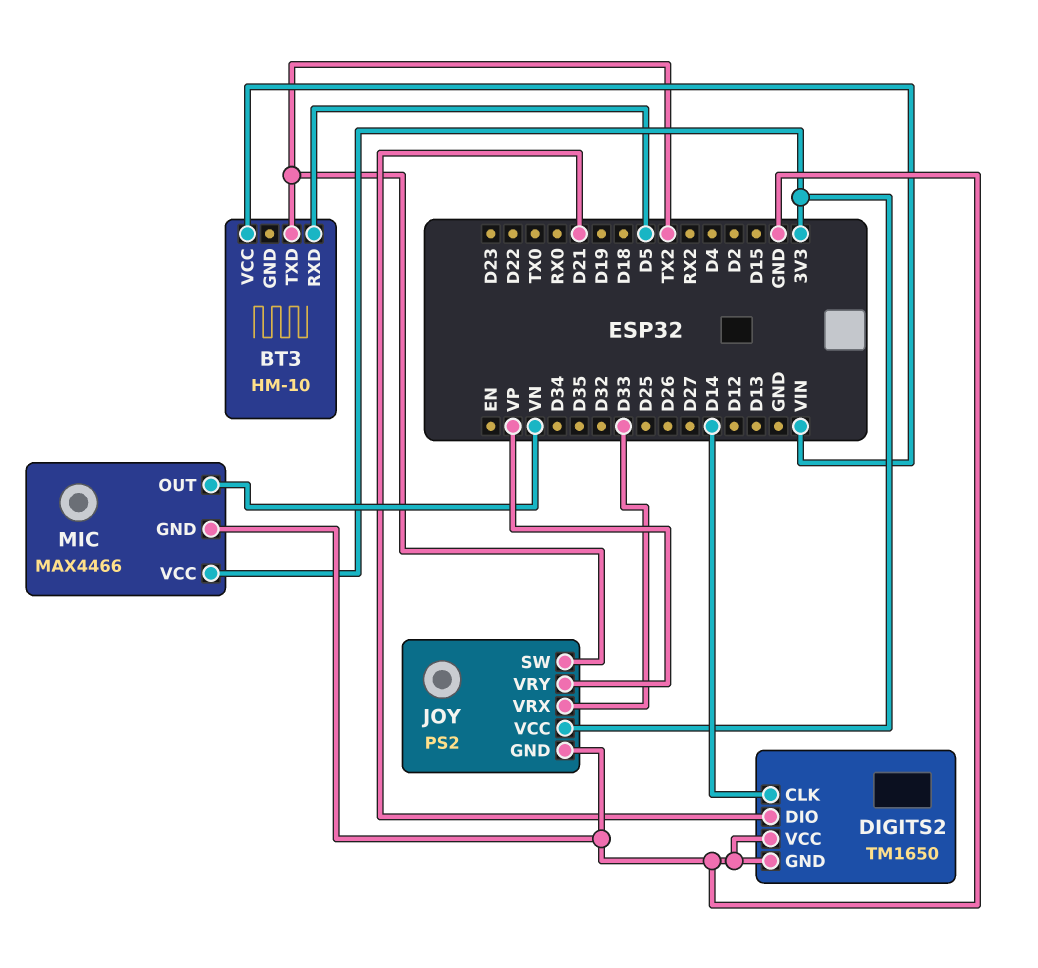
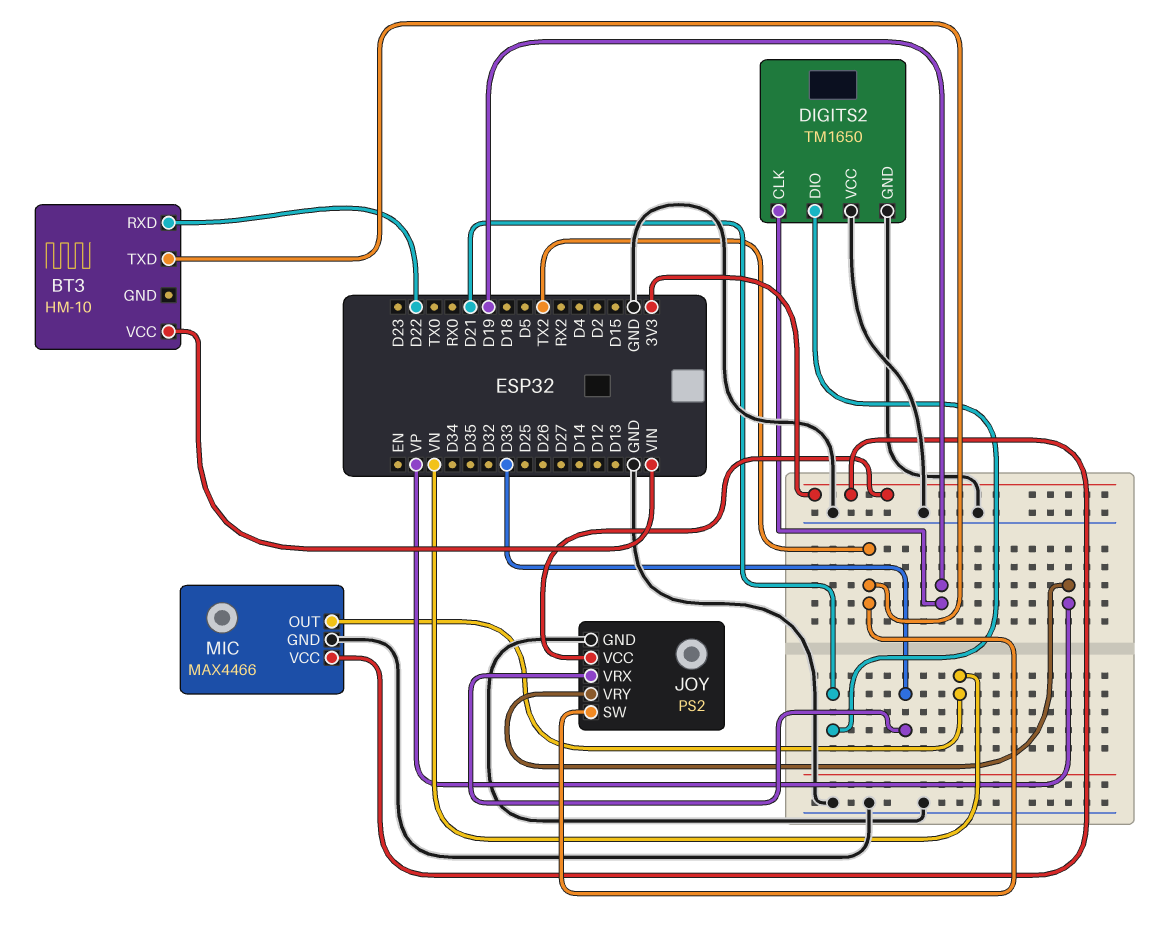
BT3 pin RXD: D5 -> D22
DIGITS2 pin CLK: D14 -> D19

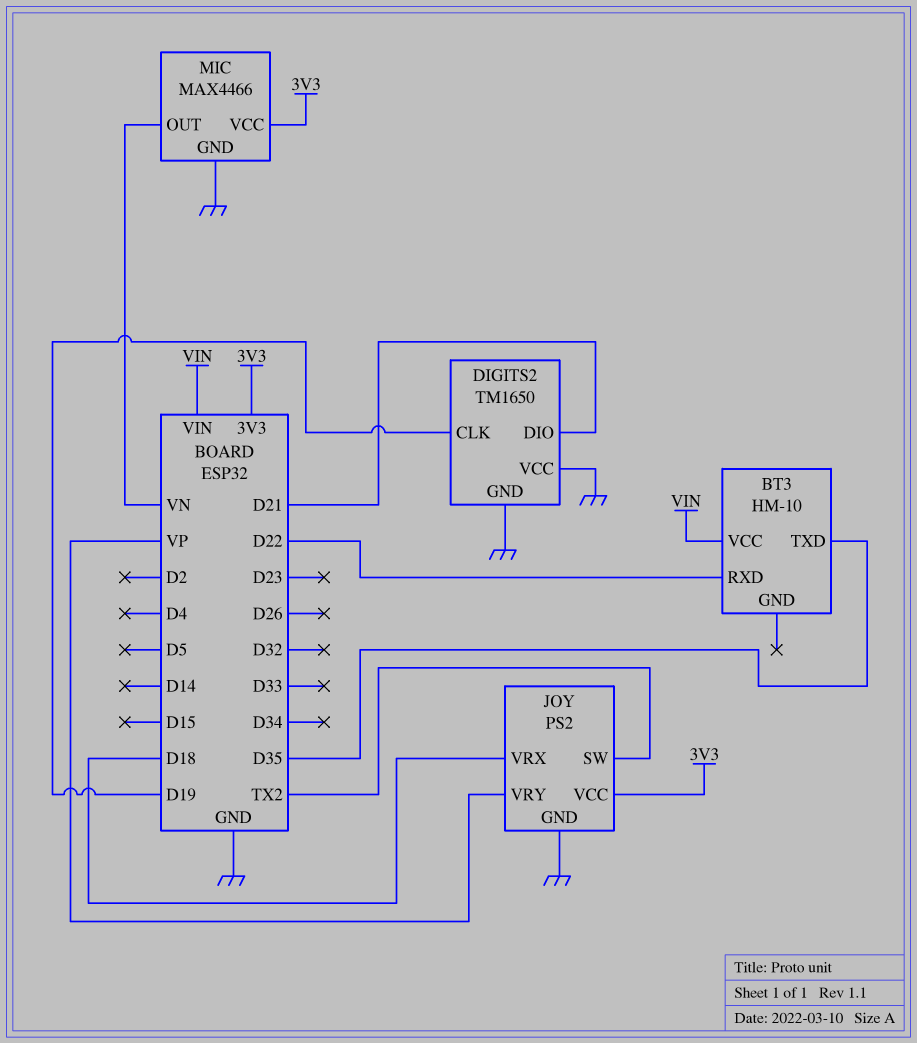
BT3 pin TXD: TX2 -> D35
JOY pin VRX: D33 -> D18

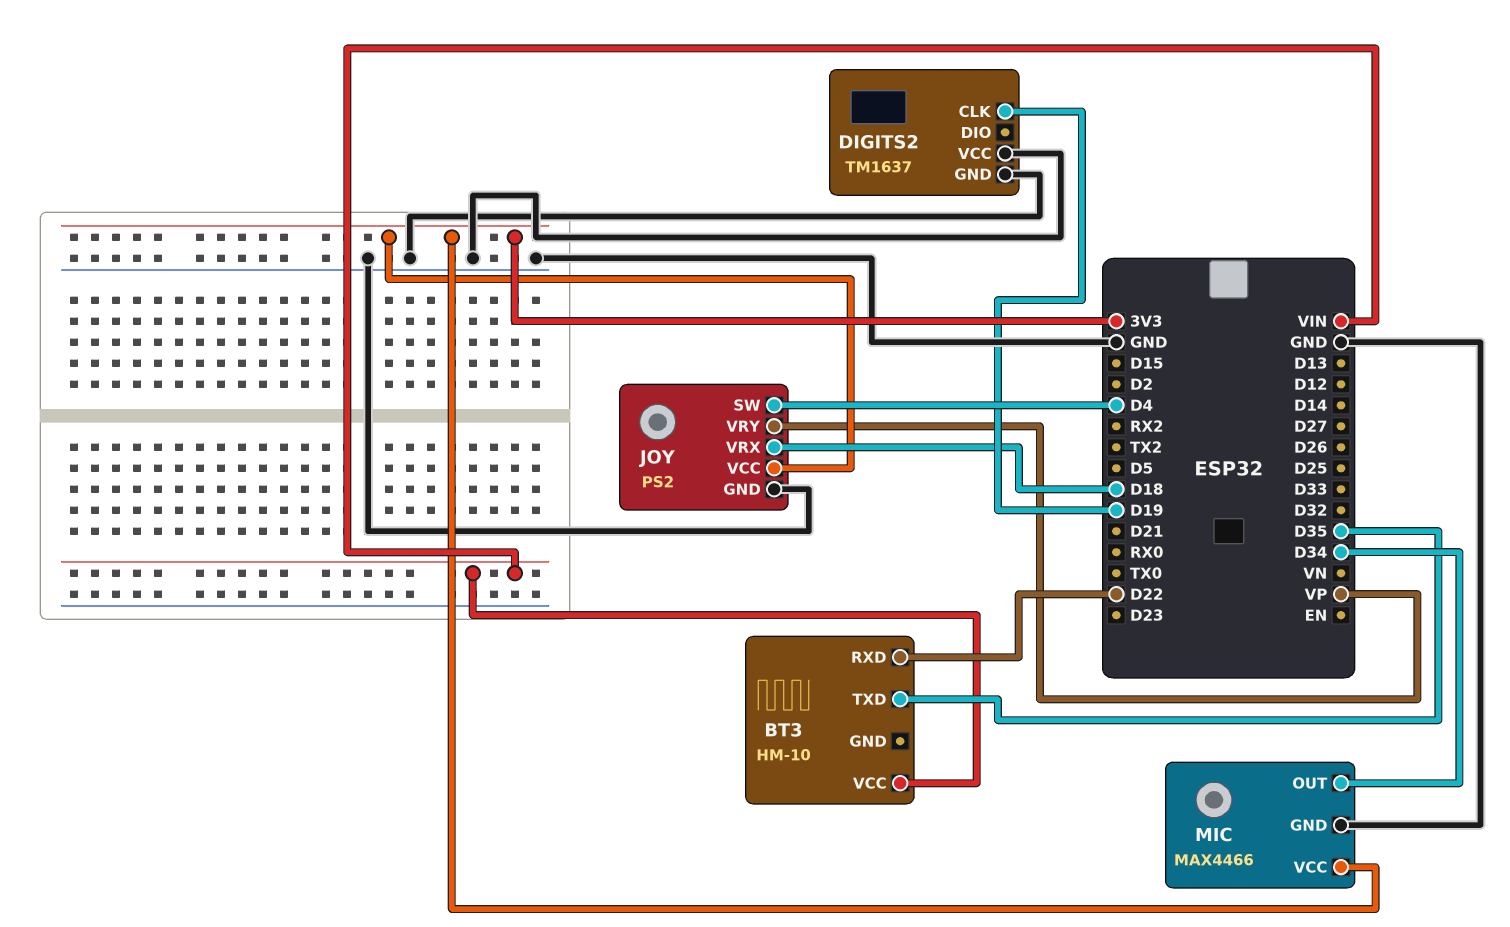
DIGITS2: TM1650 -> TM1637
DIGITS2 pin DIO: D21 -> none
JOY pin SW: TX2 -> D4
MIC pin OUT: VN -> D34

